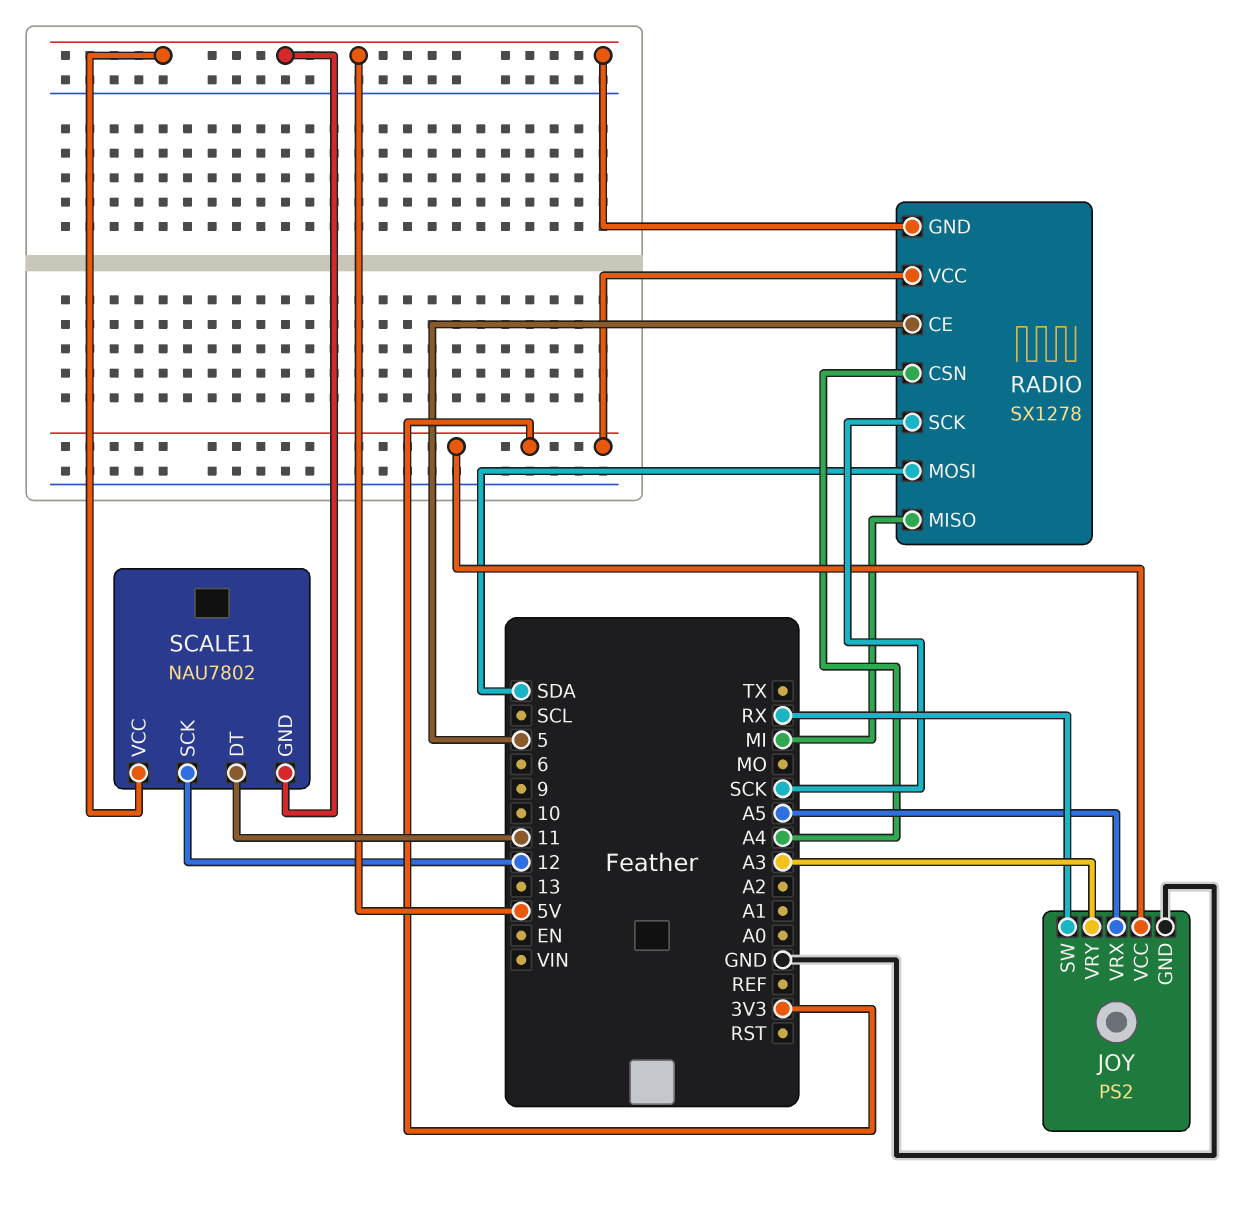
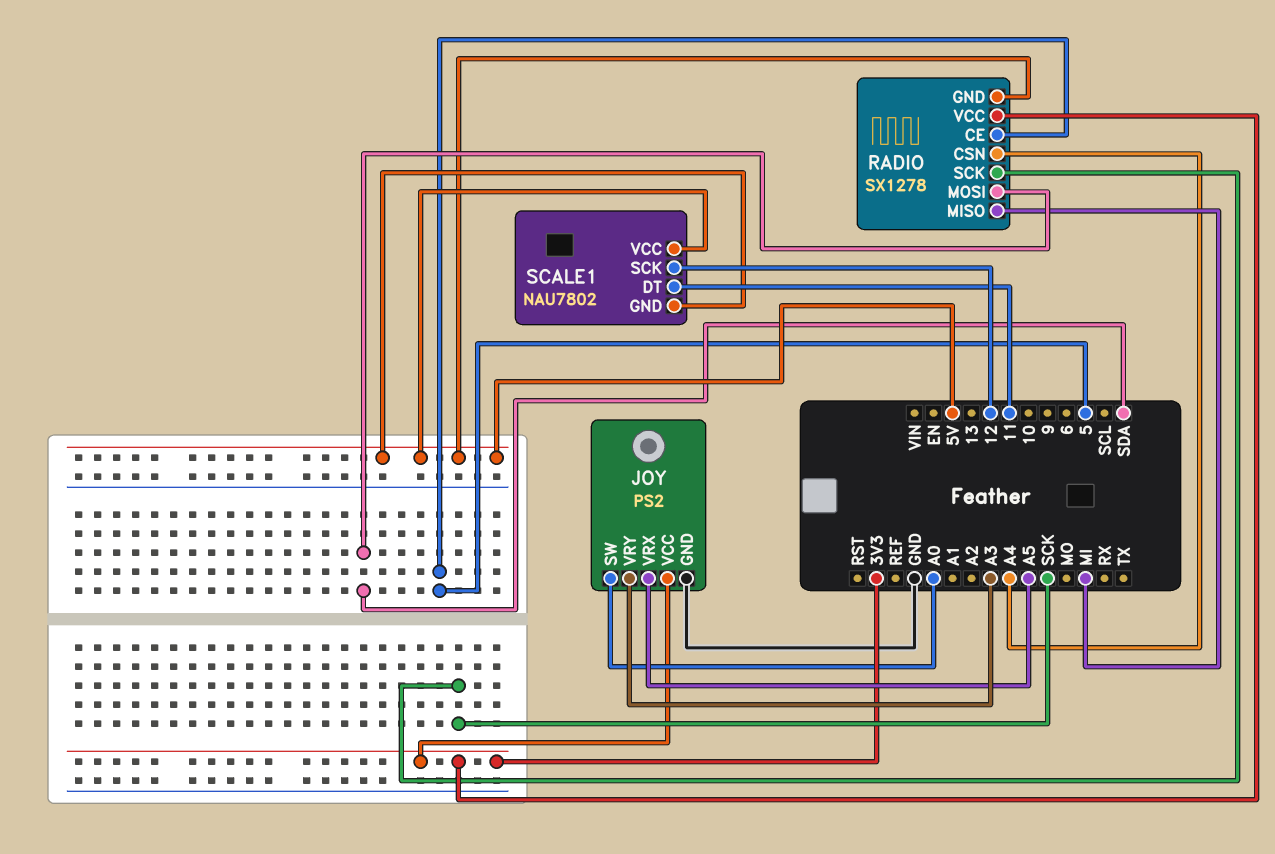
JOY pin SW: RX -> A0

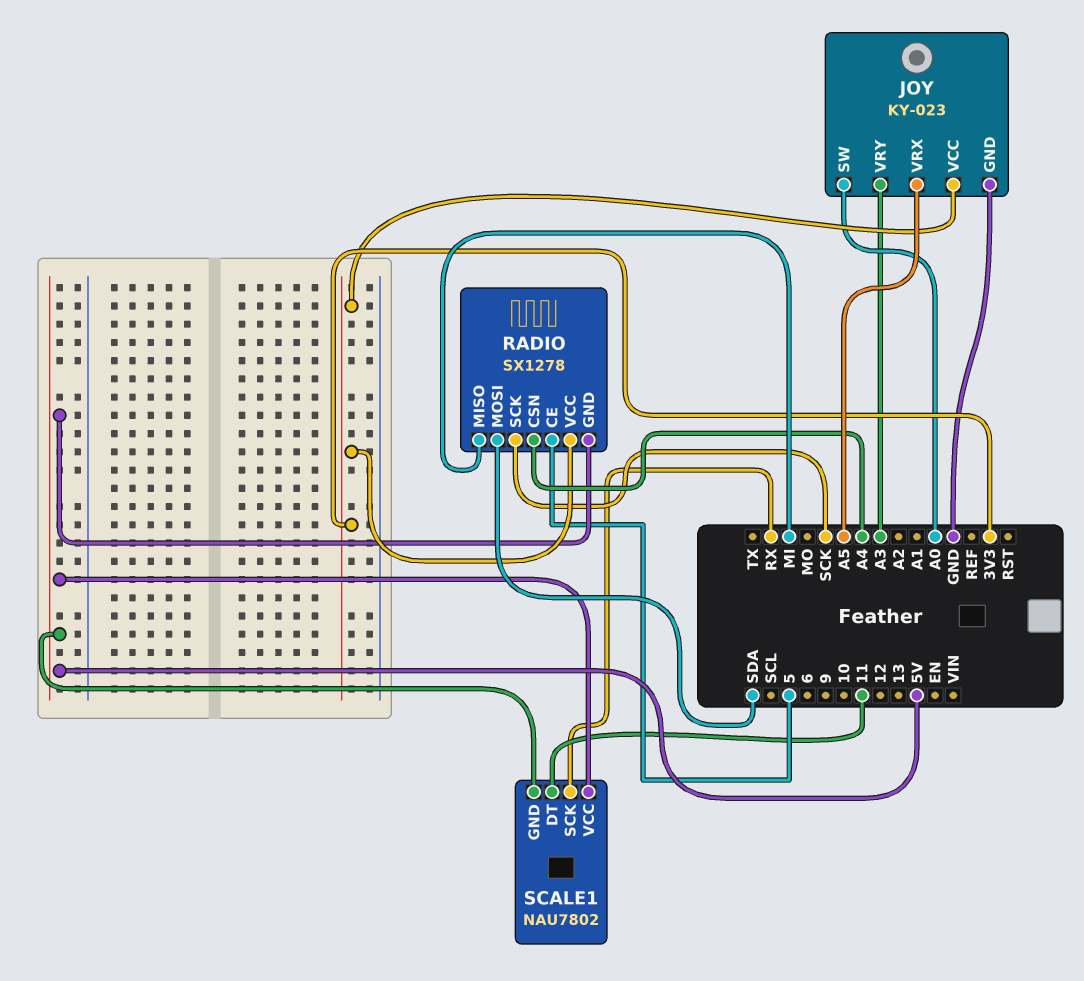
JOY: PS2 -> KY-023
SCALE1 pin SCK: 12 -> RX

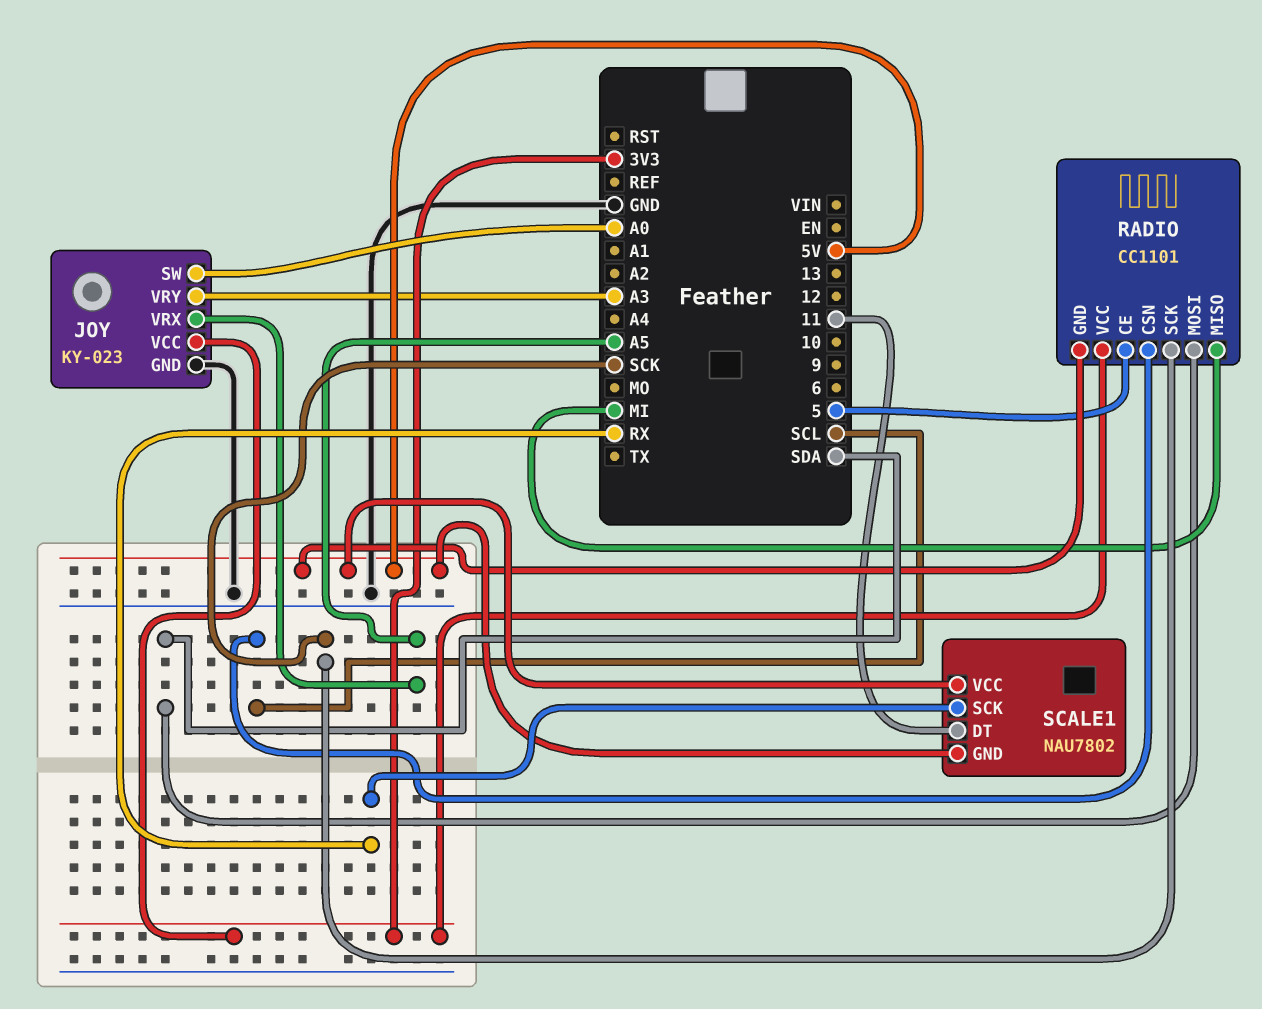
RADIO: SX1278 -> CC1101
RADIO pin CSN: A4 -> SCL

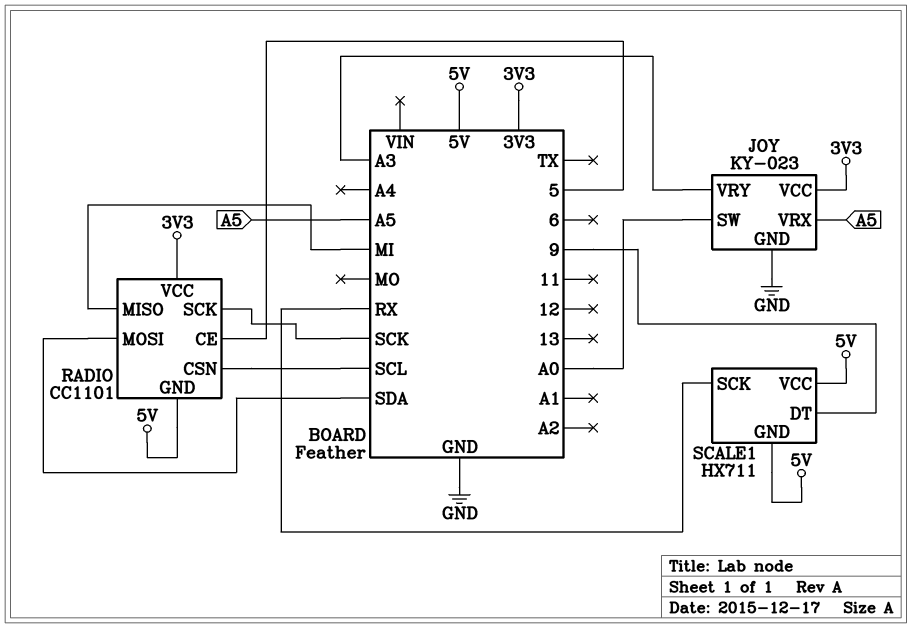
SCALE1: NAU7802 -> HX711
SCALE1 pin DT: 11 -> 9

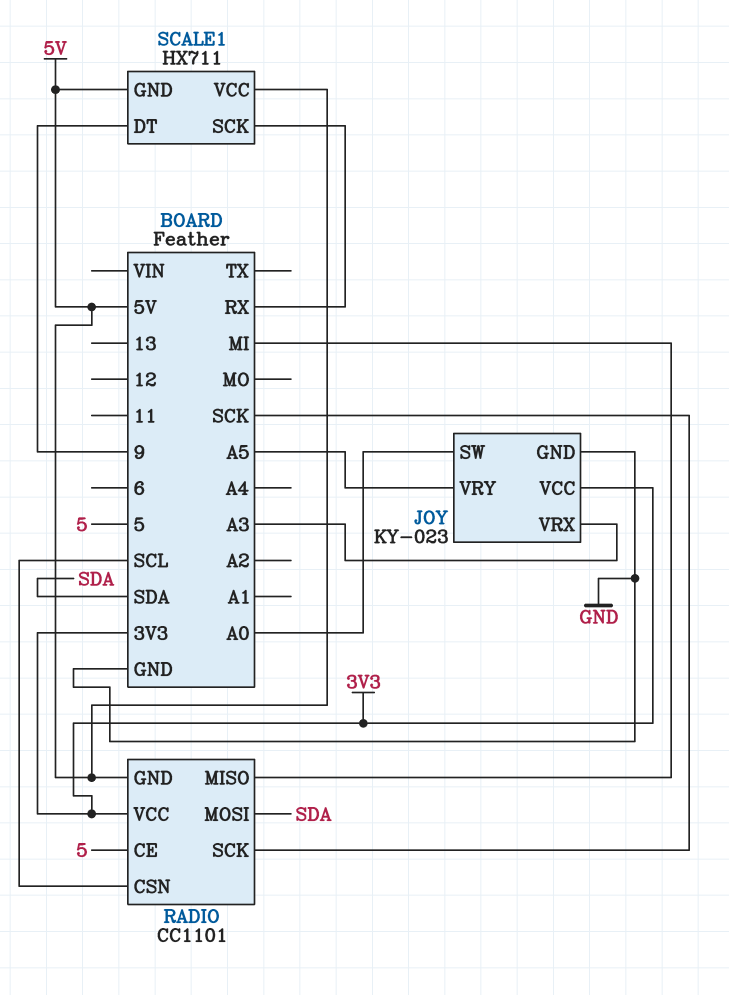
JOY pin VRX: A5 -> A3
JOY pin VRY: A3 -> A5

